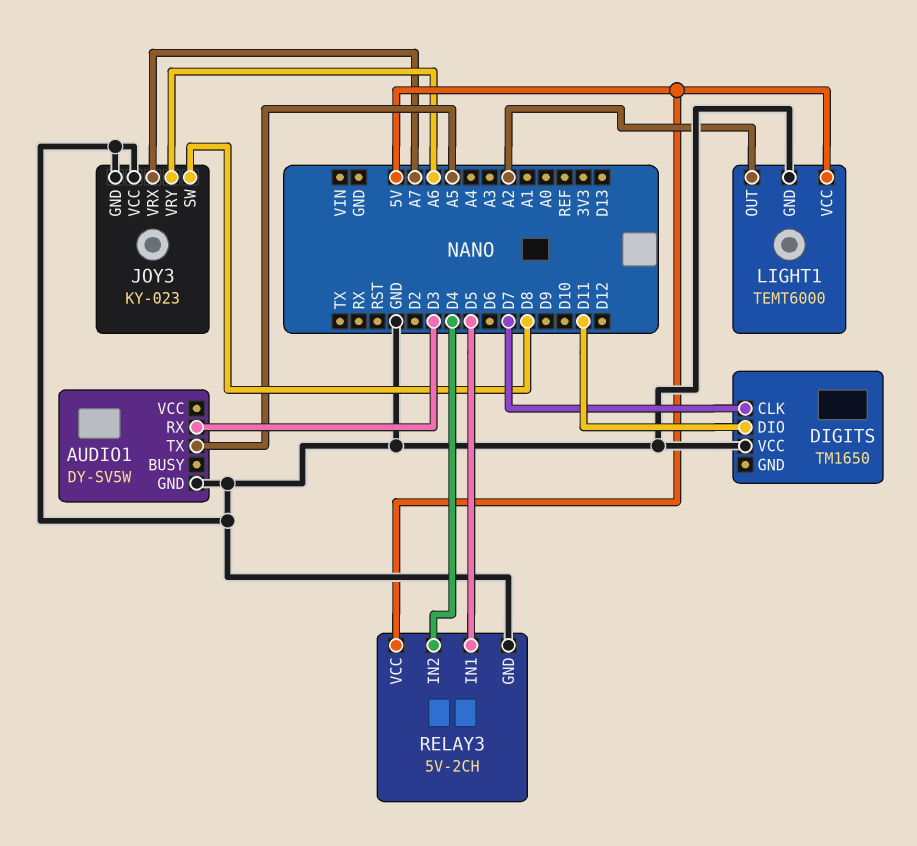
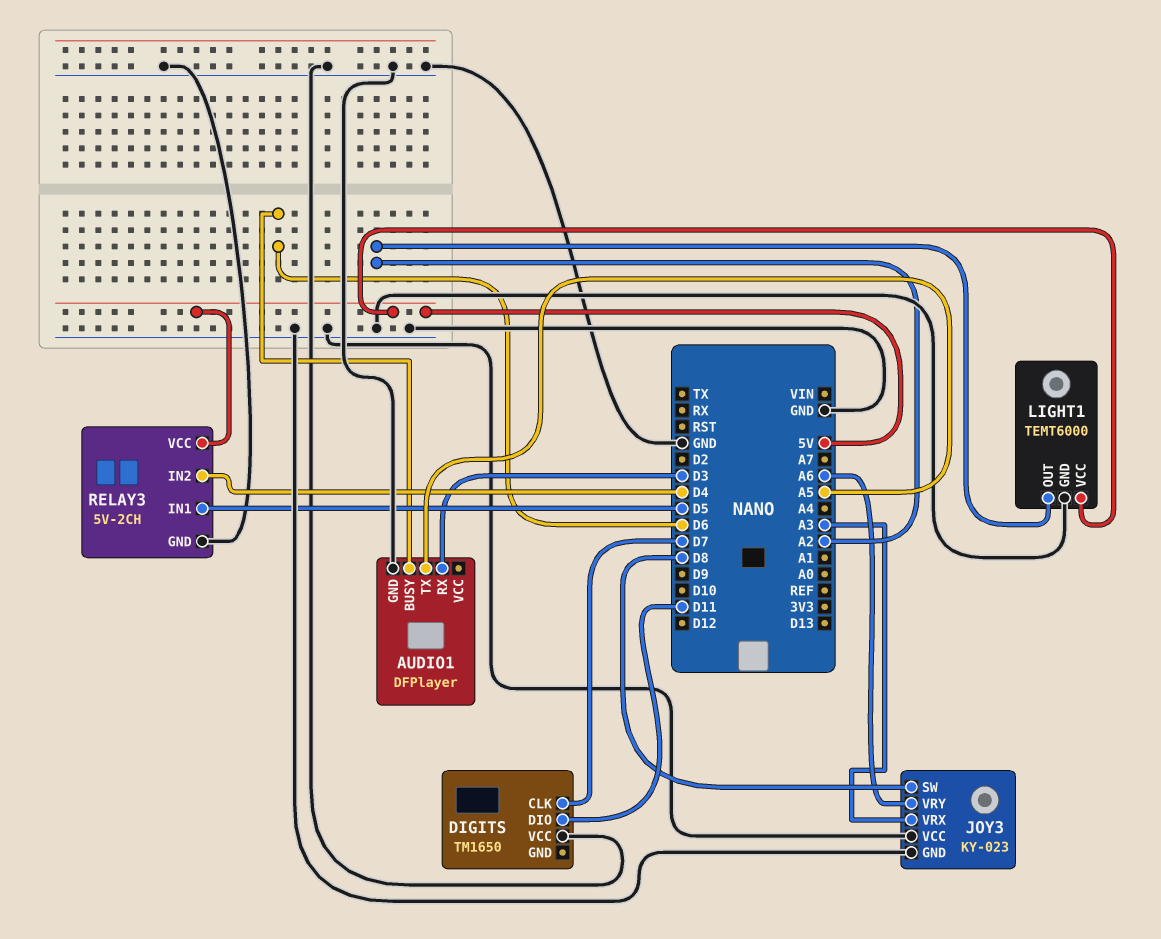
AUDIO1: DY-SV5W -> DFPlayer
AUDIO1 pin BUSY: none -> D6
JOY3 pin VRX: A7 -> A3

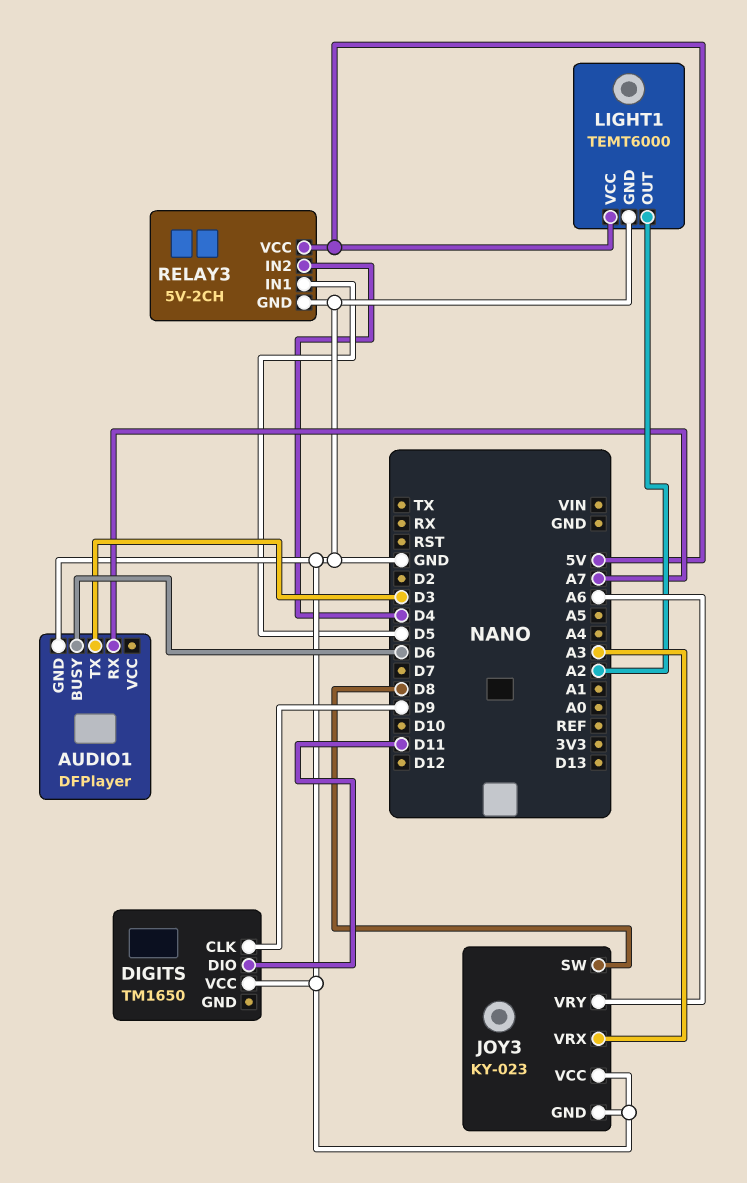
AUDIO1 pin RX: D3 -> A7
AUDIO1 pin TX: A5 -> D3
DIGITS pin CLK: D7 -> D9

